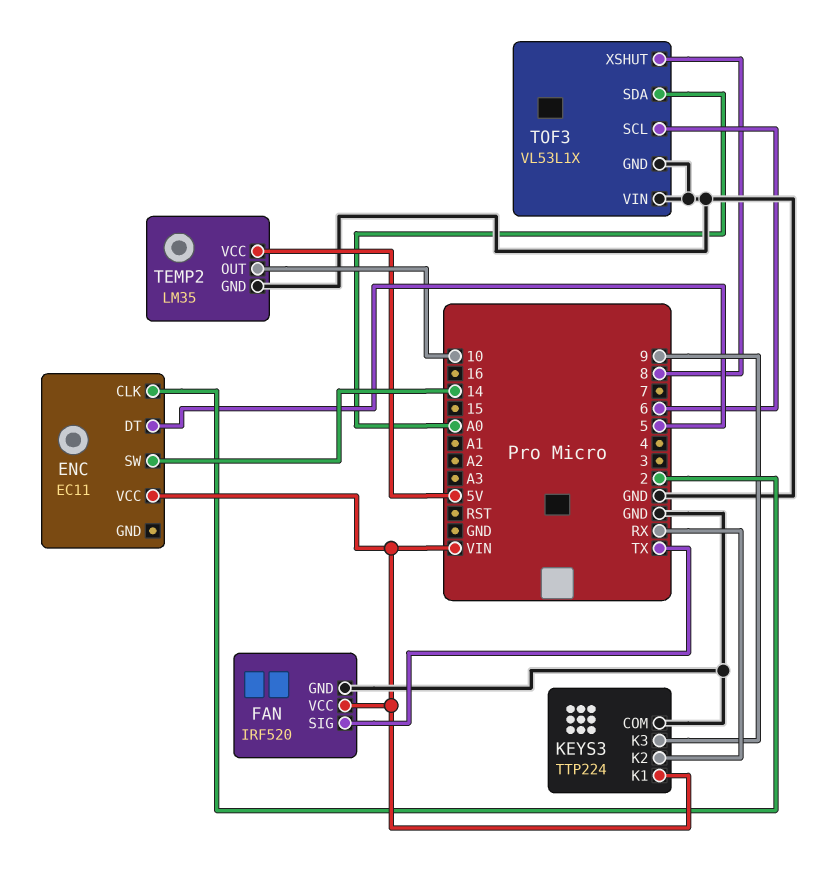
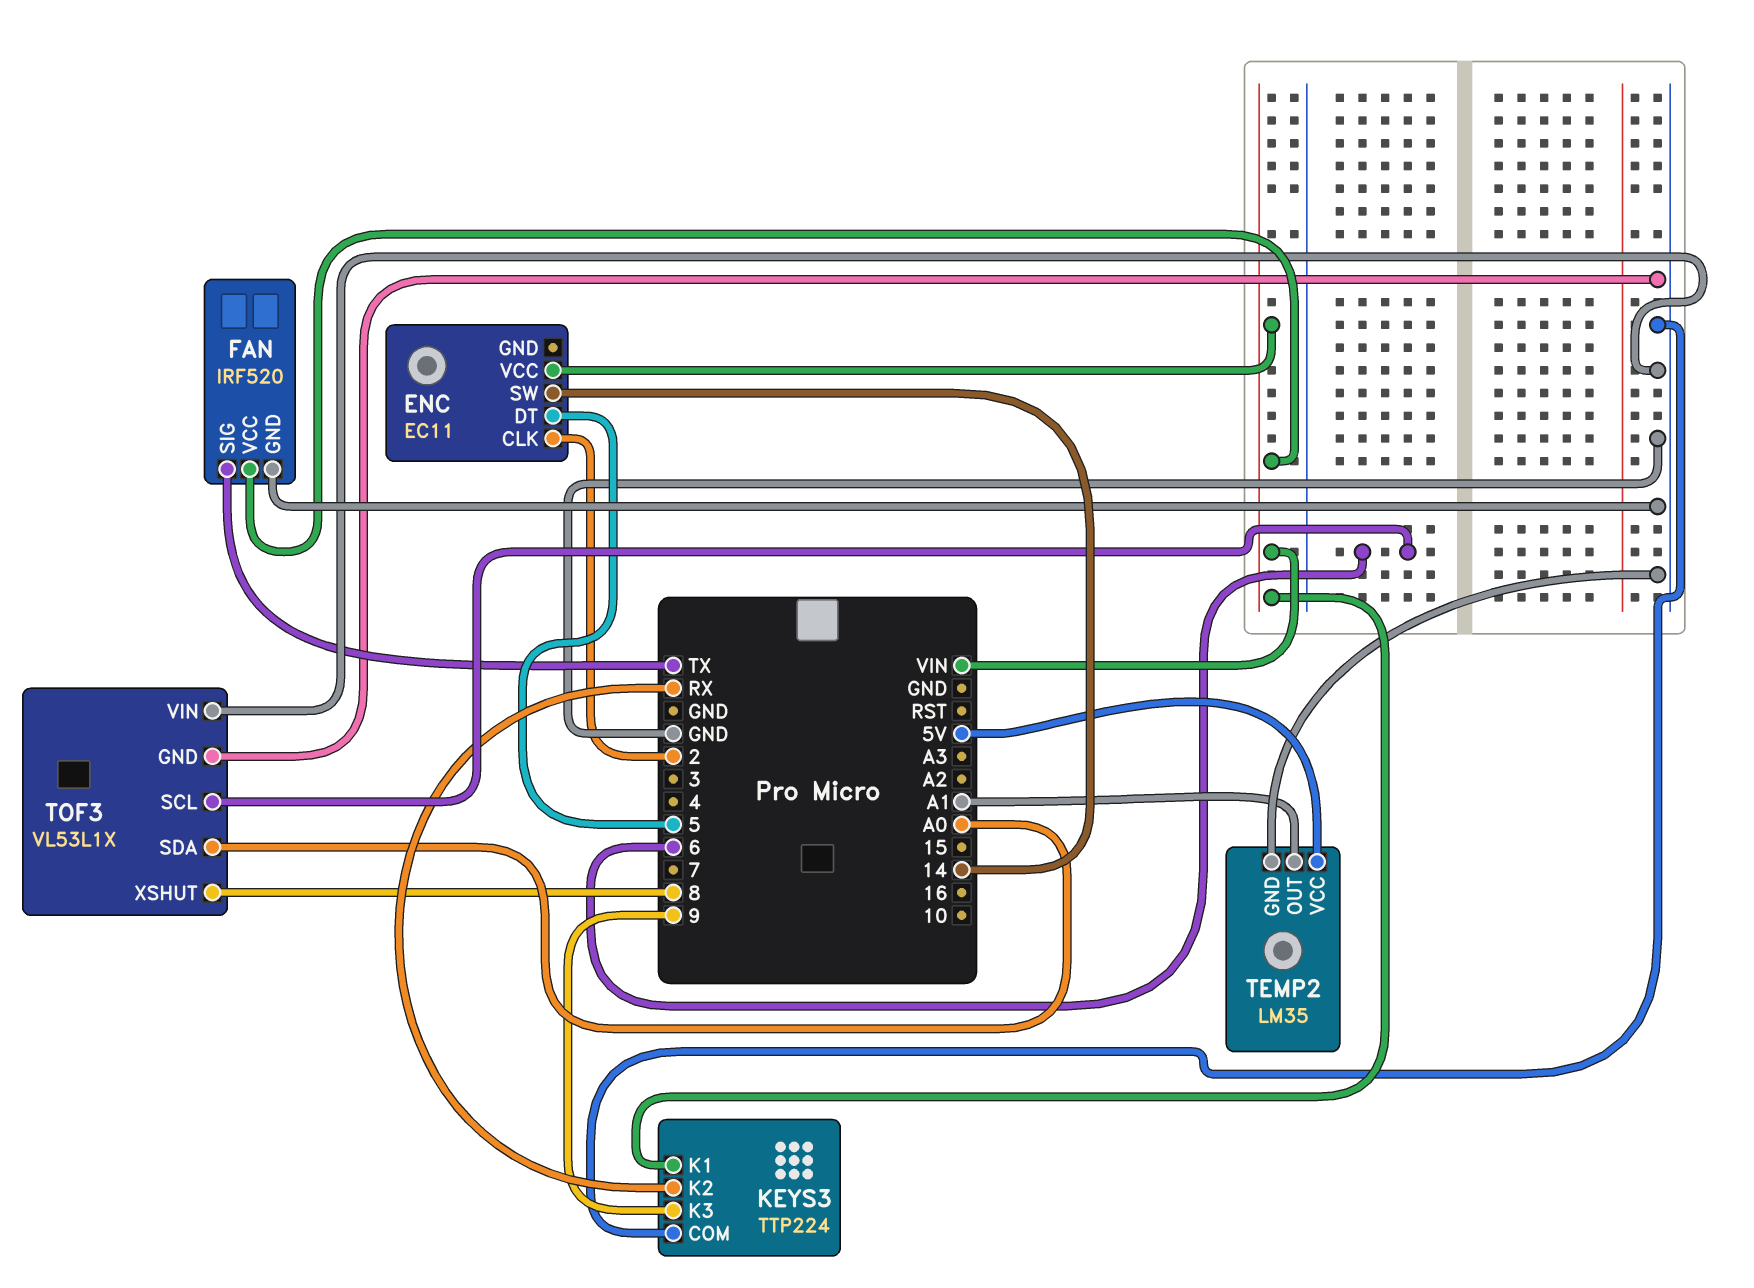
TEMP2 pin OUT: 10 -> A1

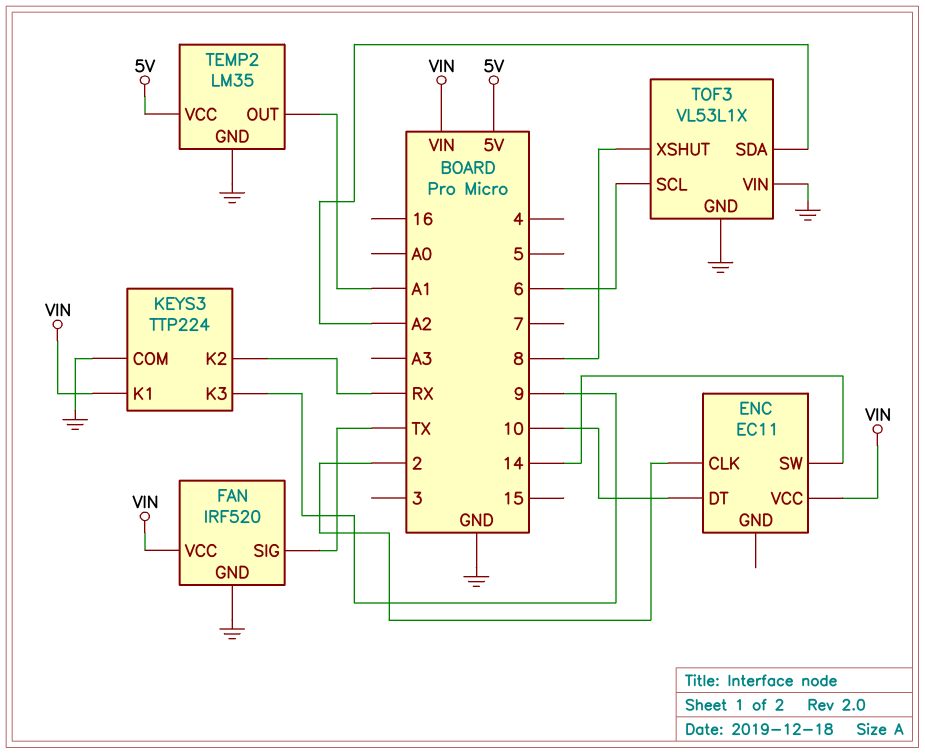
ENC pin DT: 5 -> 10
TOF3 pin SDA: A0 -> A2

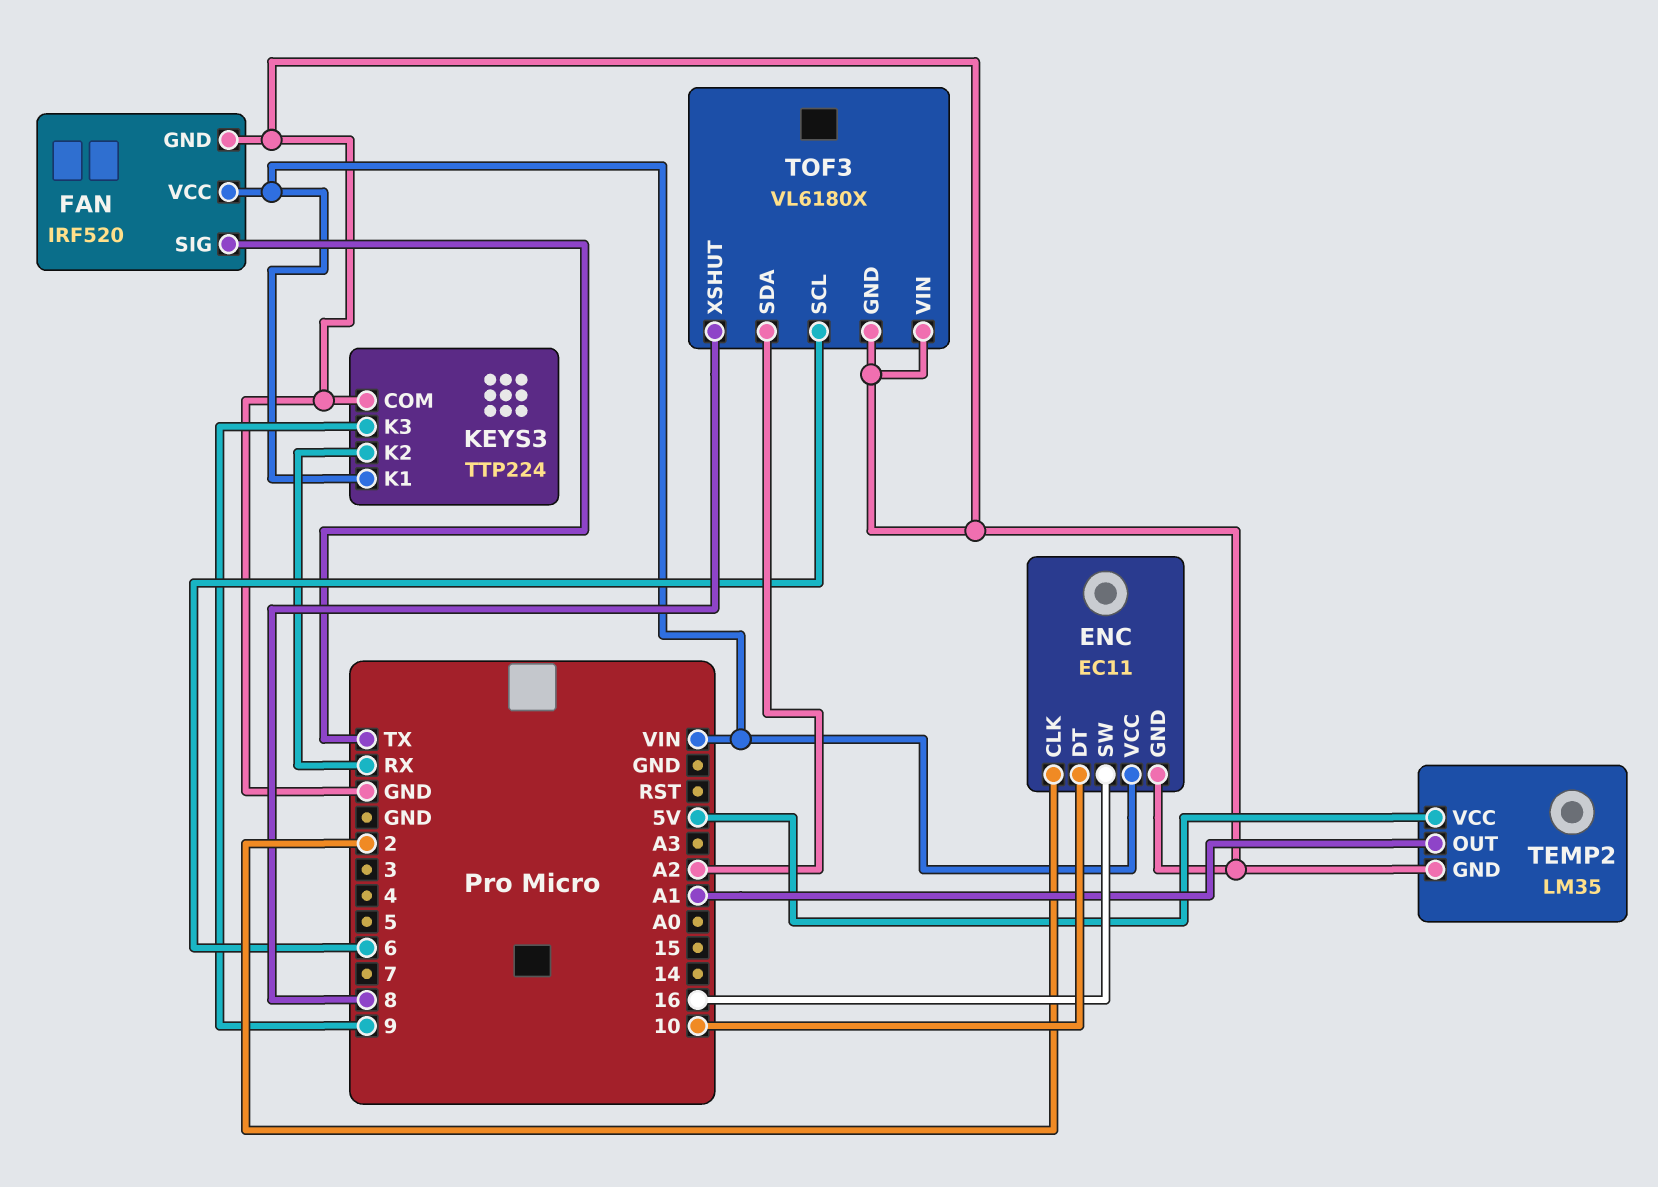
ENC pin GND: none -> GND
ENC pin SW: 14 -> 16
TOF3: VL53L1X -> VL6180X

